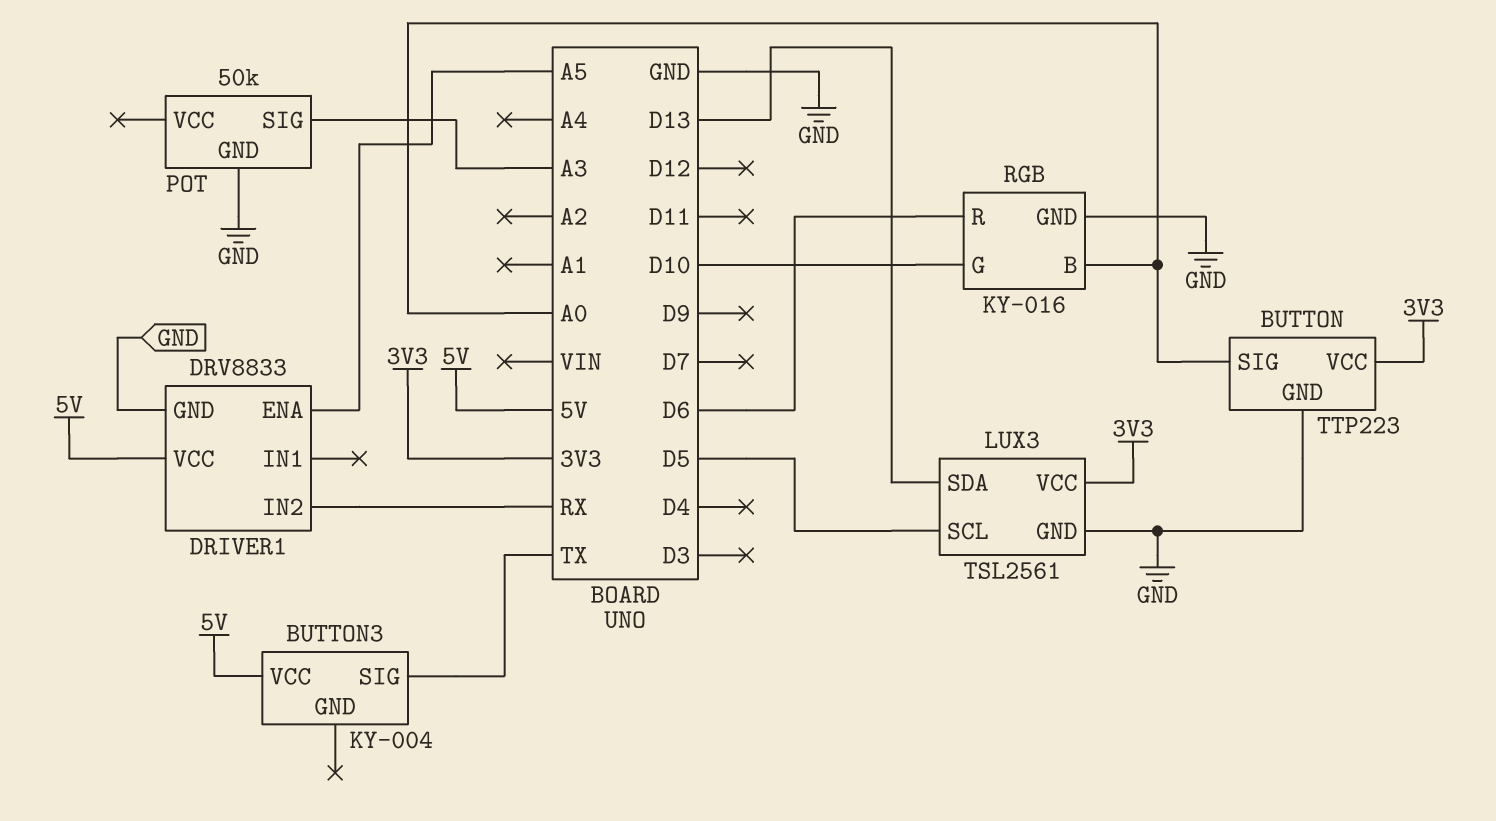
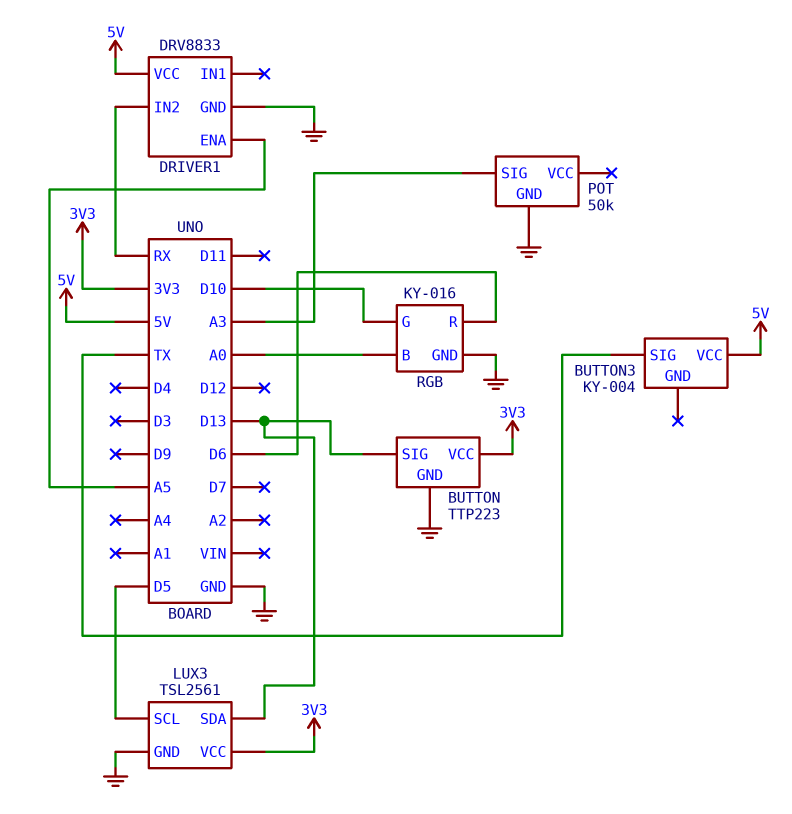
BUTTON pin SIG: A0 -> D13

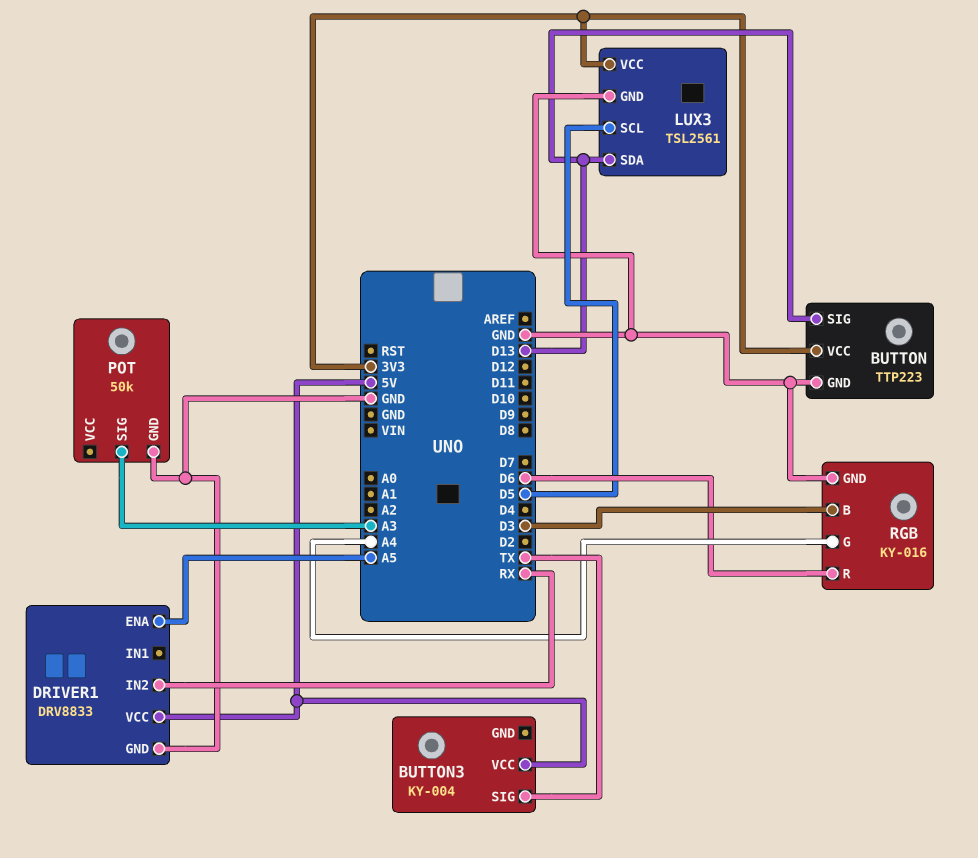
RGB pin B: A0 -> D3
RGB pin G: D10 -> A4

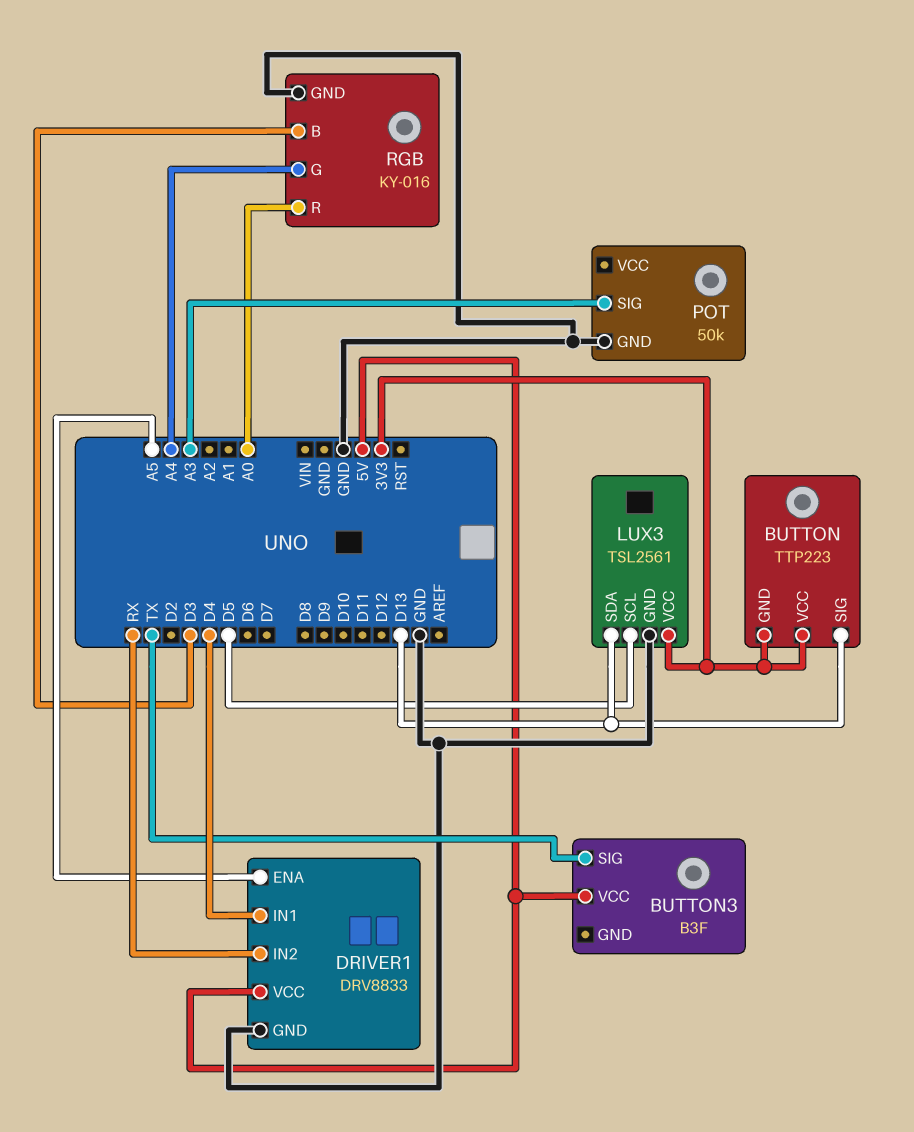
BUTTON pin GND: GND -> 3V3
BUTTON3: KY-004 -> B3F
DRIVER1 pin IN1: none -> D4
RGB pin R: D6 -> A0

